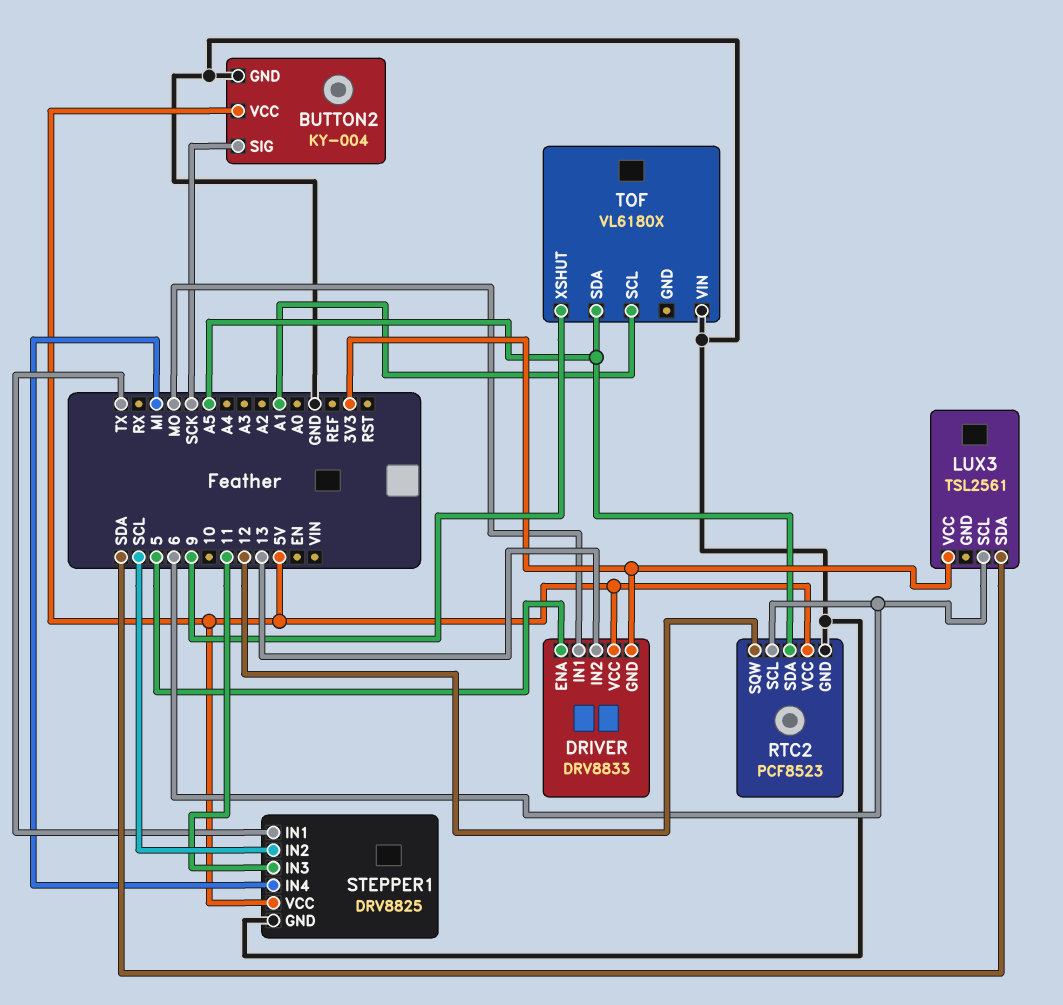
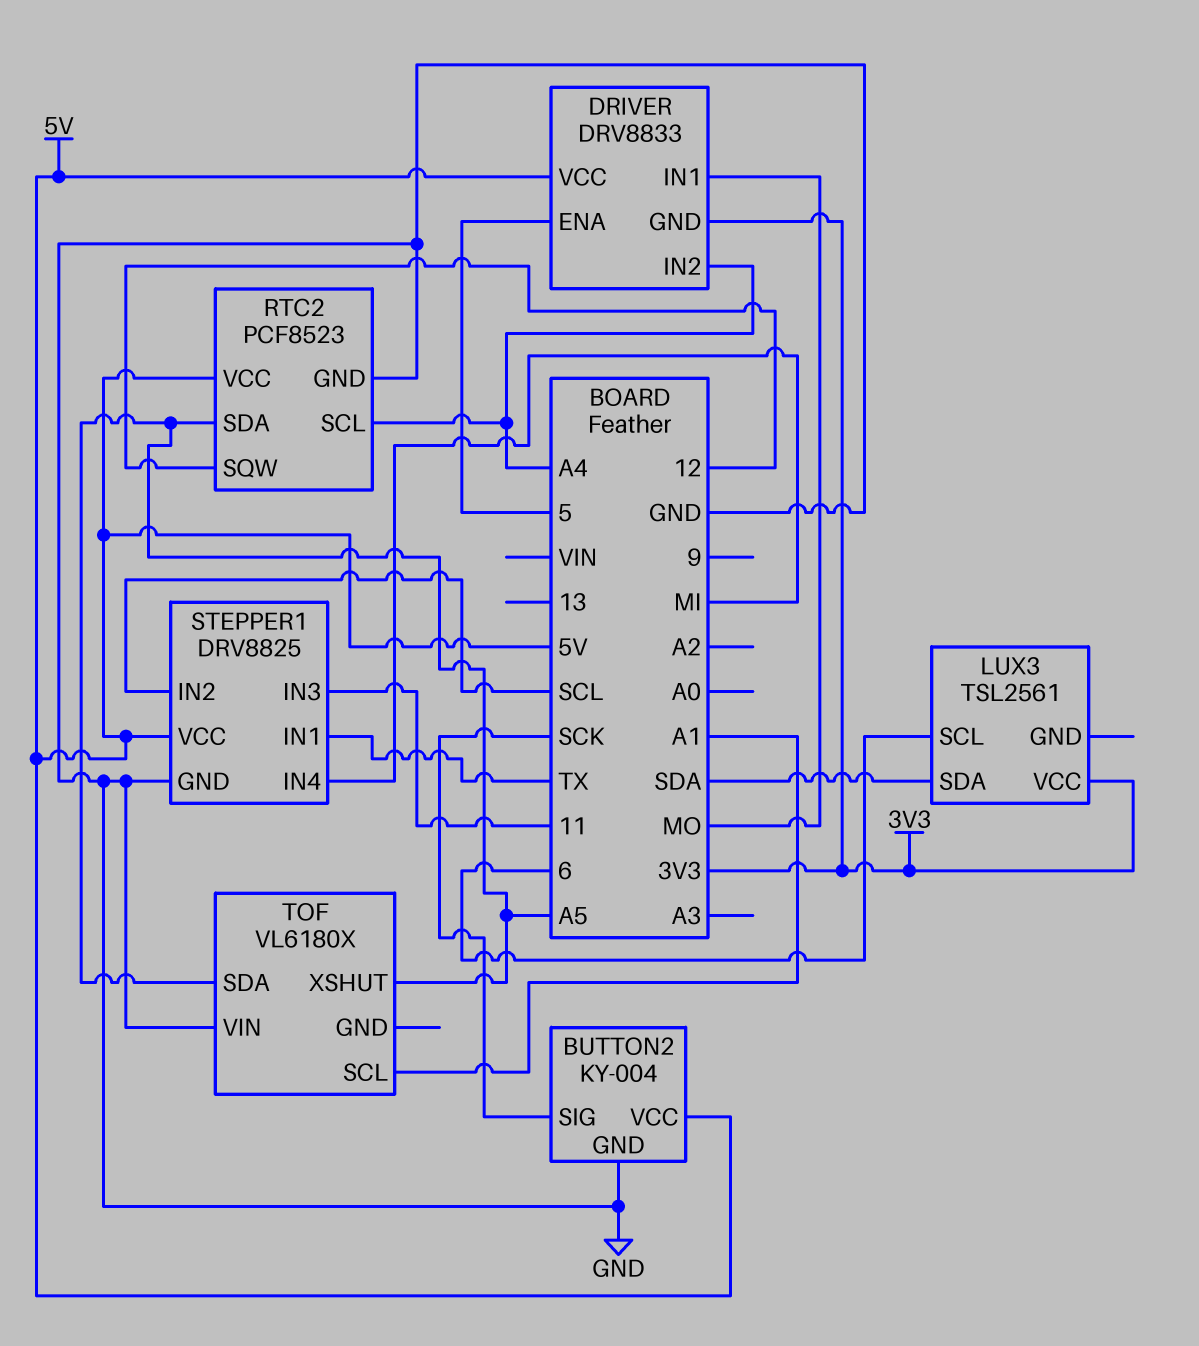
DRIVER pin IN2: 13 -> A4
RTC2 pin SCL: 6 -> A4
TOF pin XSHUT: 9 -> A5

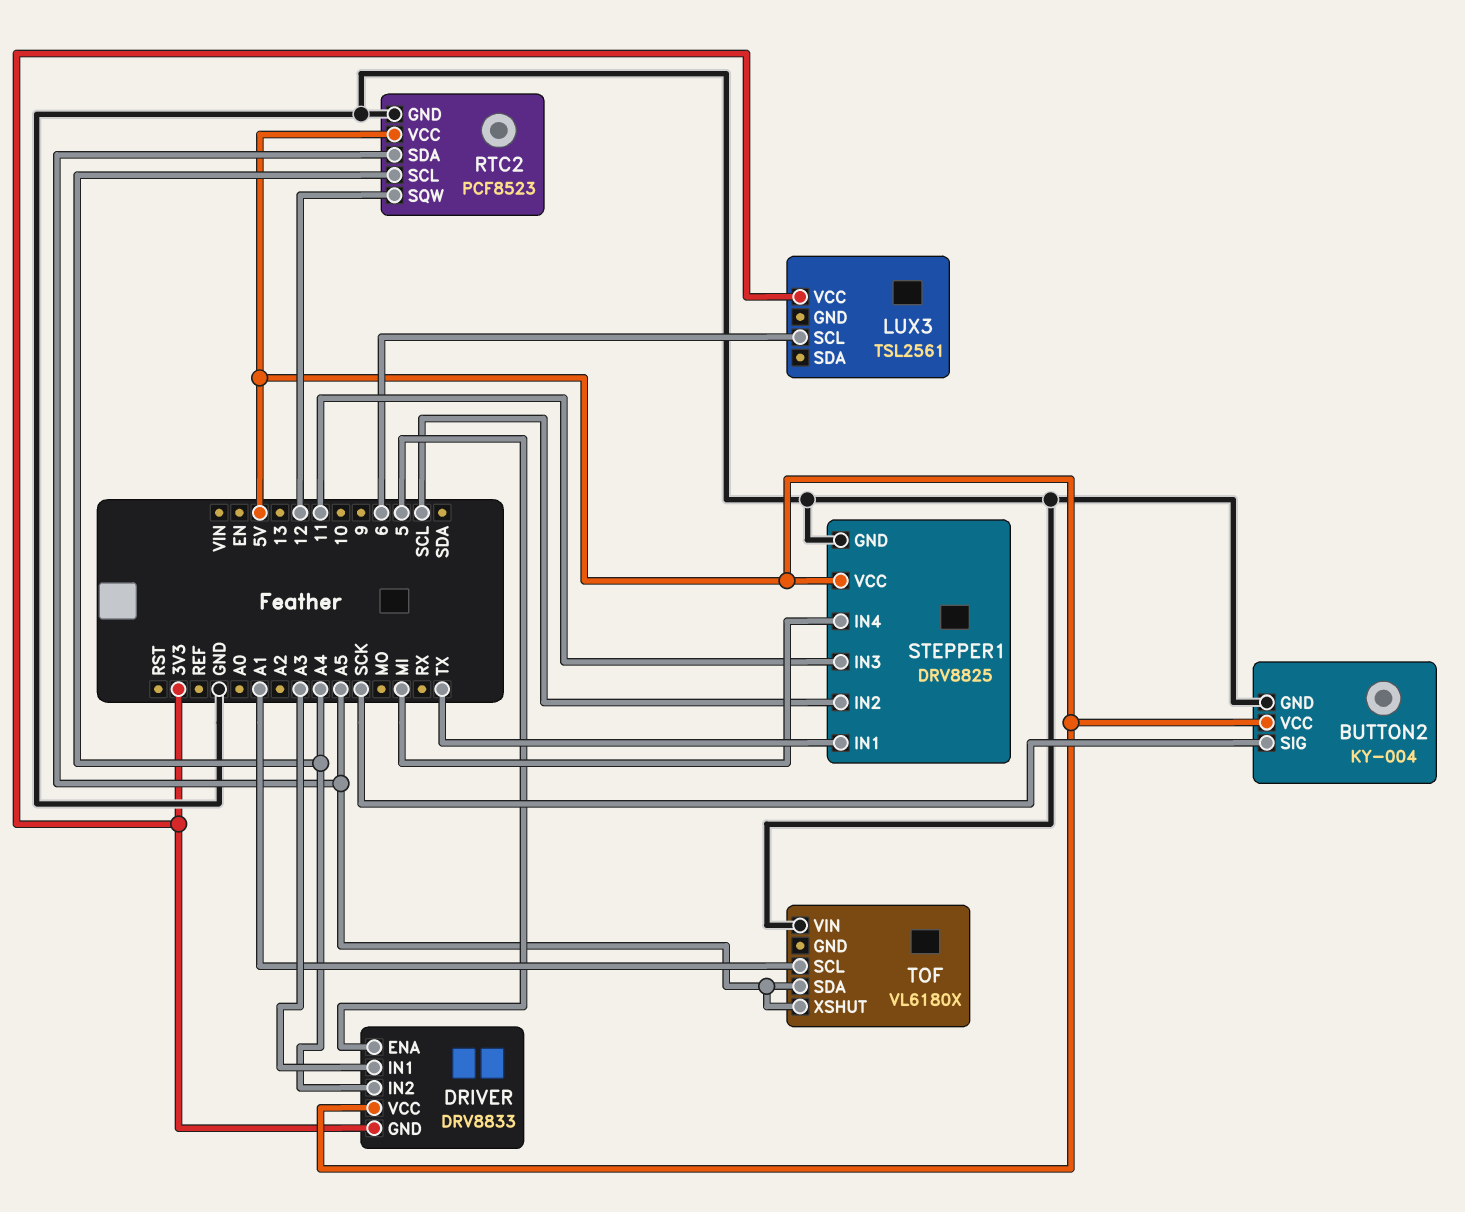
DRIVER pin IN1: MO -> A3
LUX3 pin SDA: SDA -> none

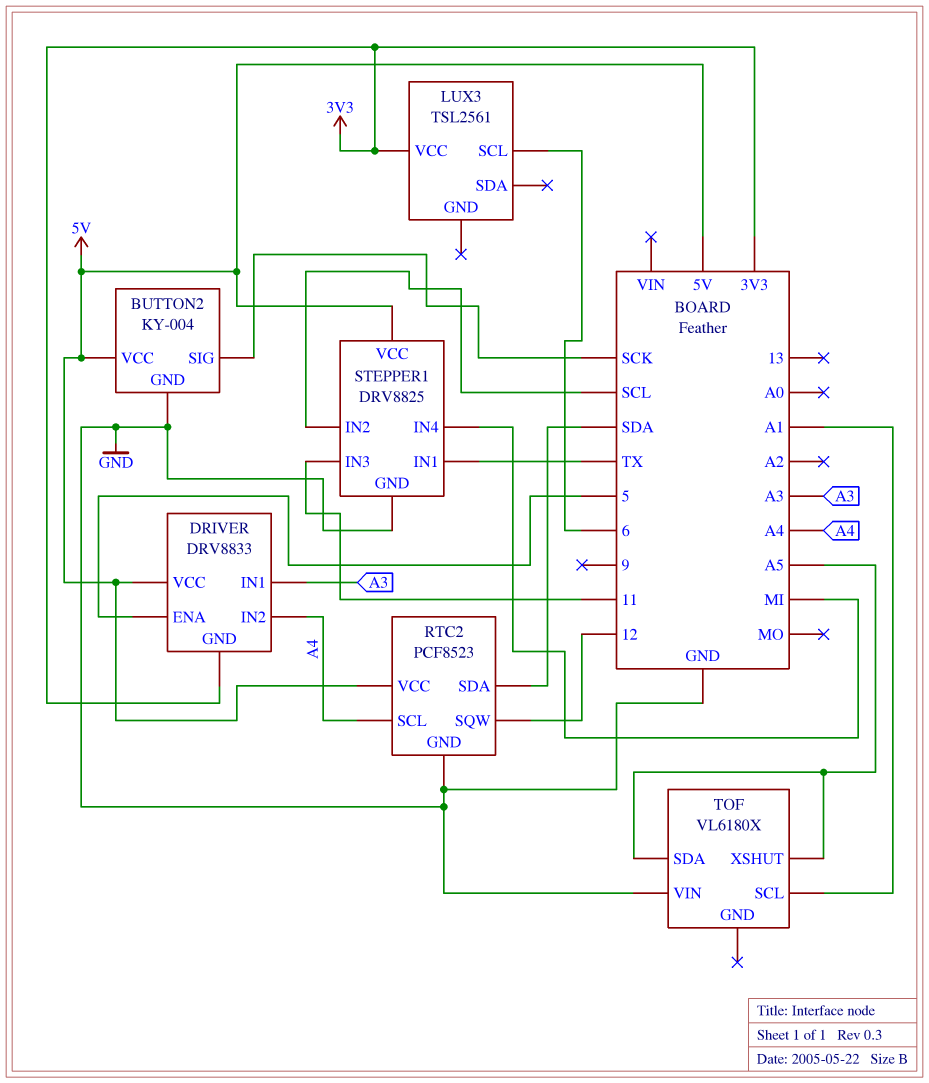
RTC2 pin SDA: A5 -> SDA

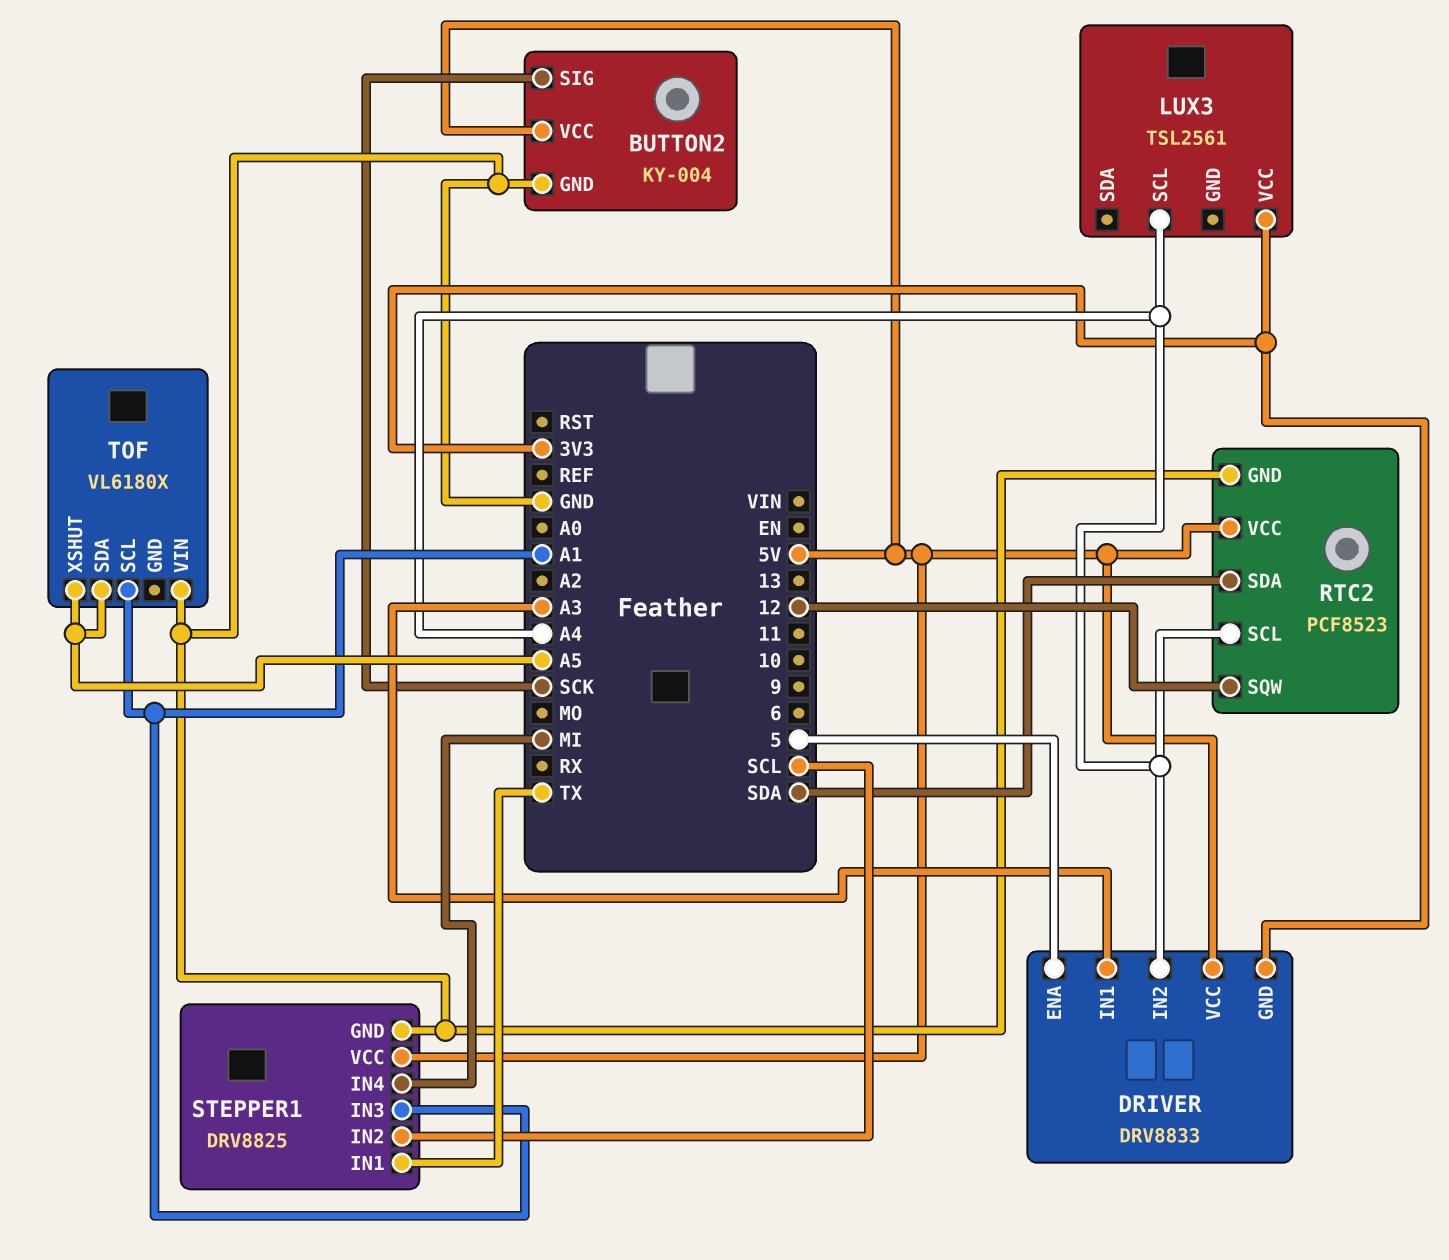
LUX3 pin SCL: 6 -> A4
STEPPER1 pin IN3: 11 -> A1

